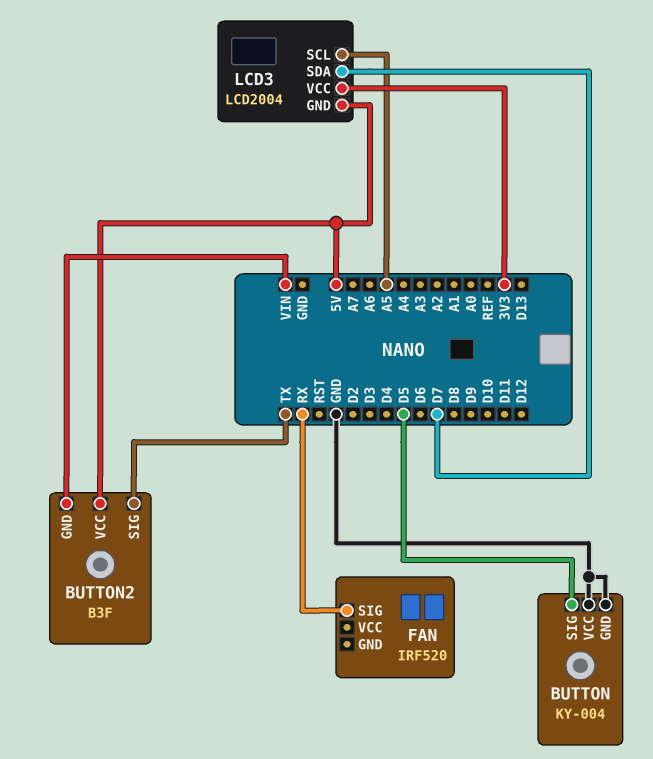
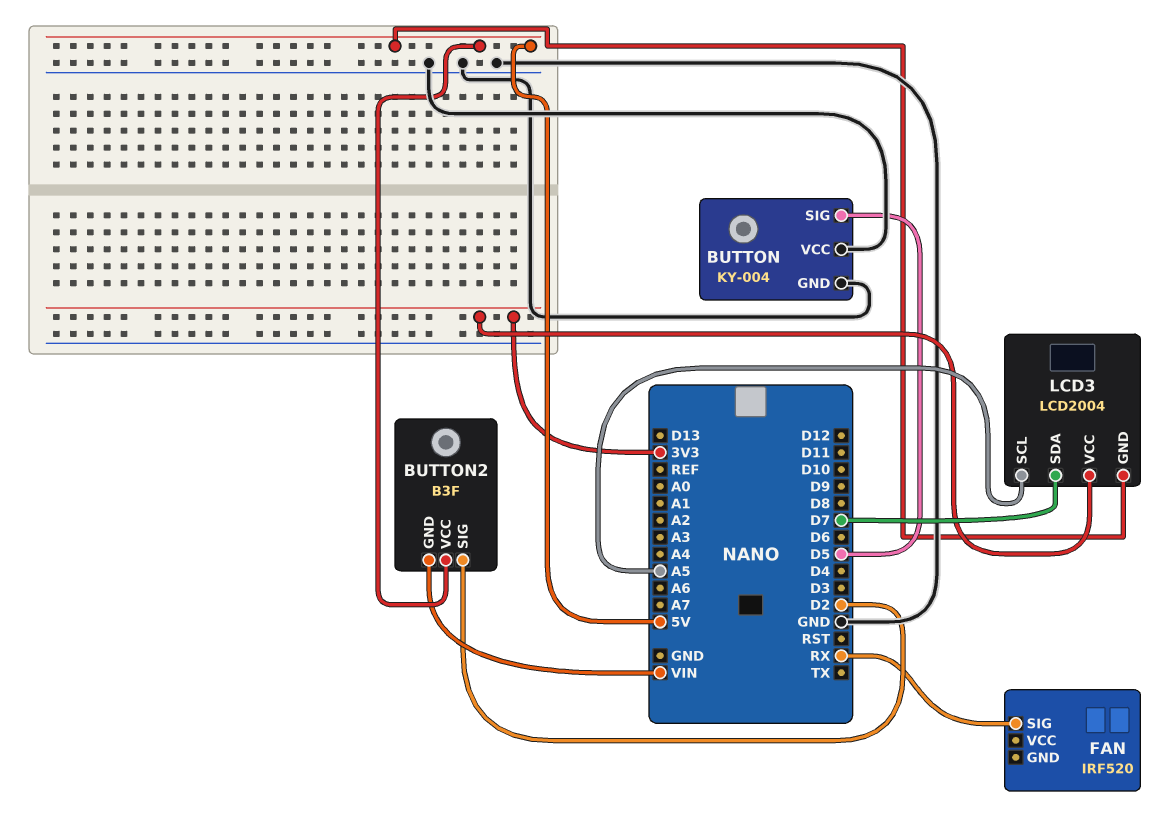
BUTTON2 pin SIG: TX -> D2

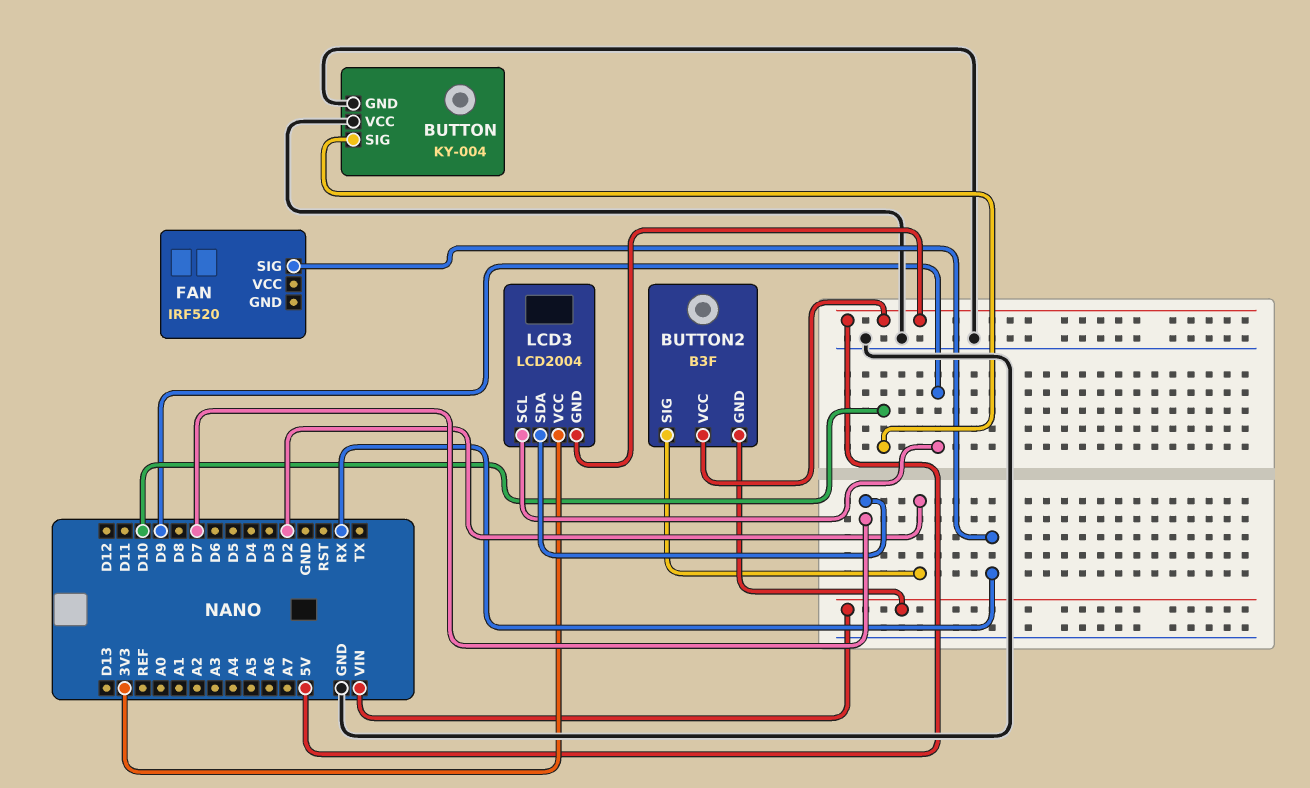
BUTTON pin SIG: D5 -> D10
LCD3 pin SCL: A5 -> D9

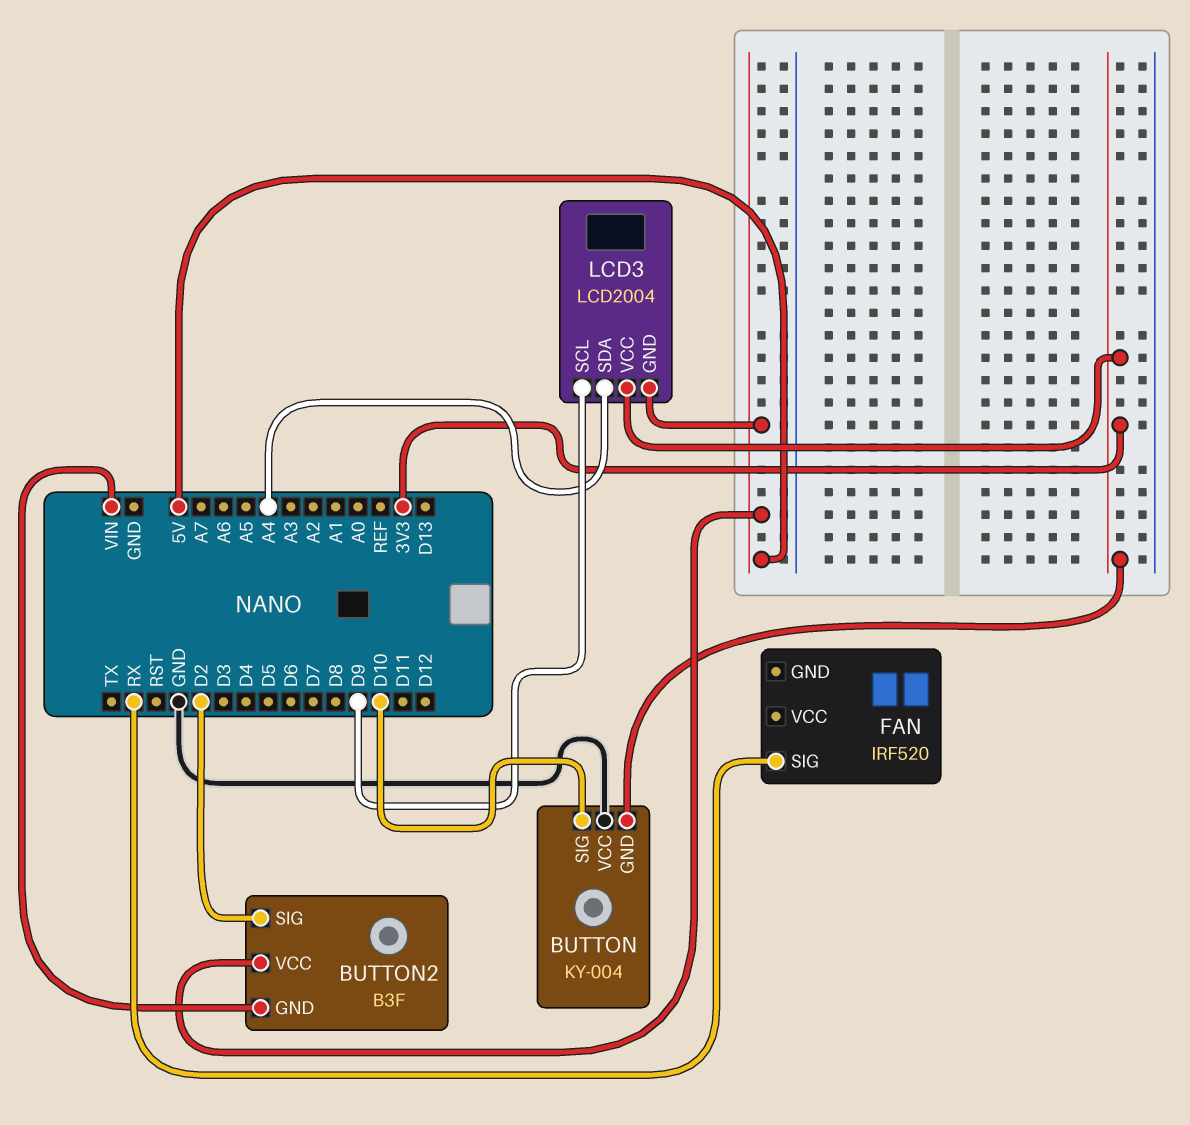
BUTTON pin GND: GND -> 3V3
LCD3 pin SDA: D7 -> A4

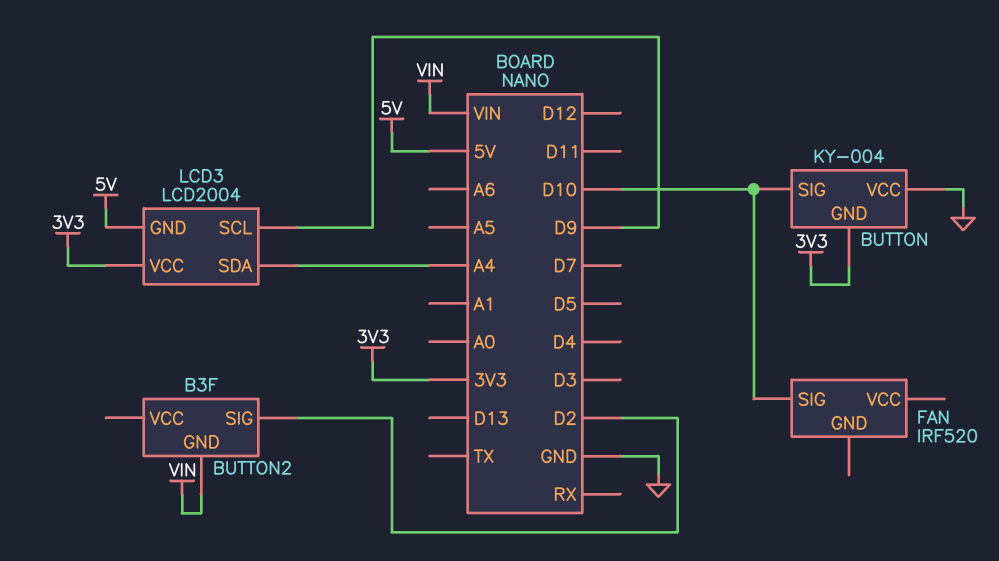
BUTTON2 pin VCC: 5V -> none
FAN pin SIG: RX -> D10

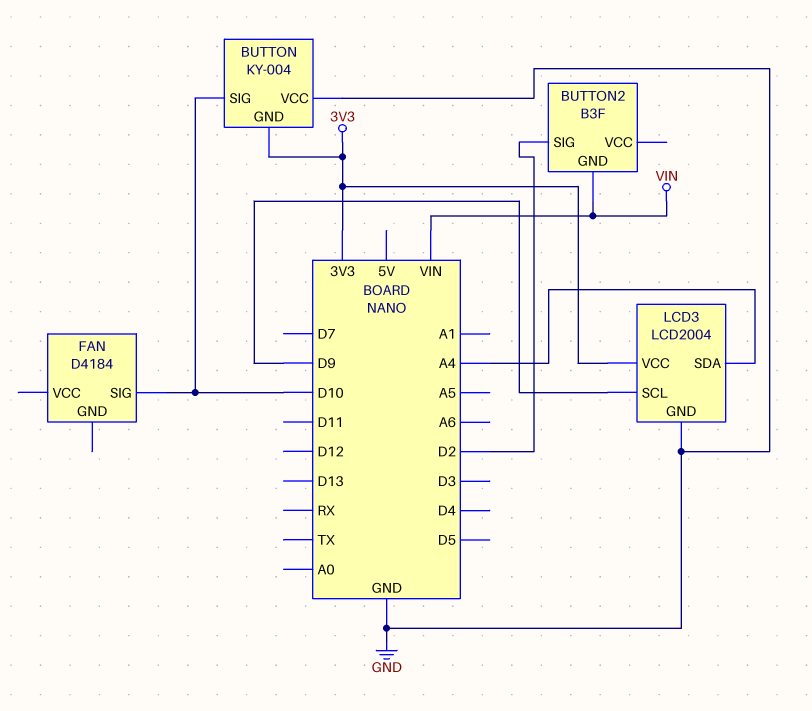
FAN: IRF520 -> D4184
LCD3 pin GND: 5V -> GND

